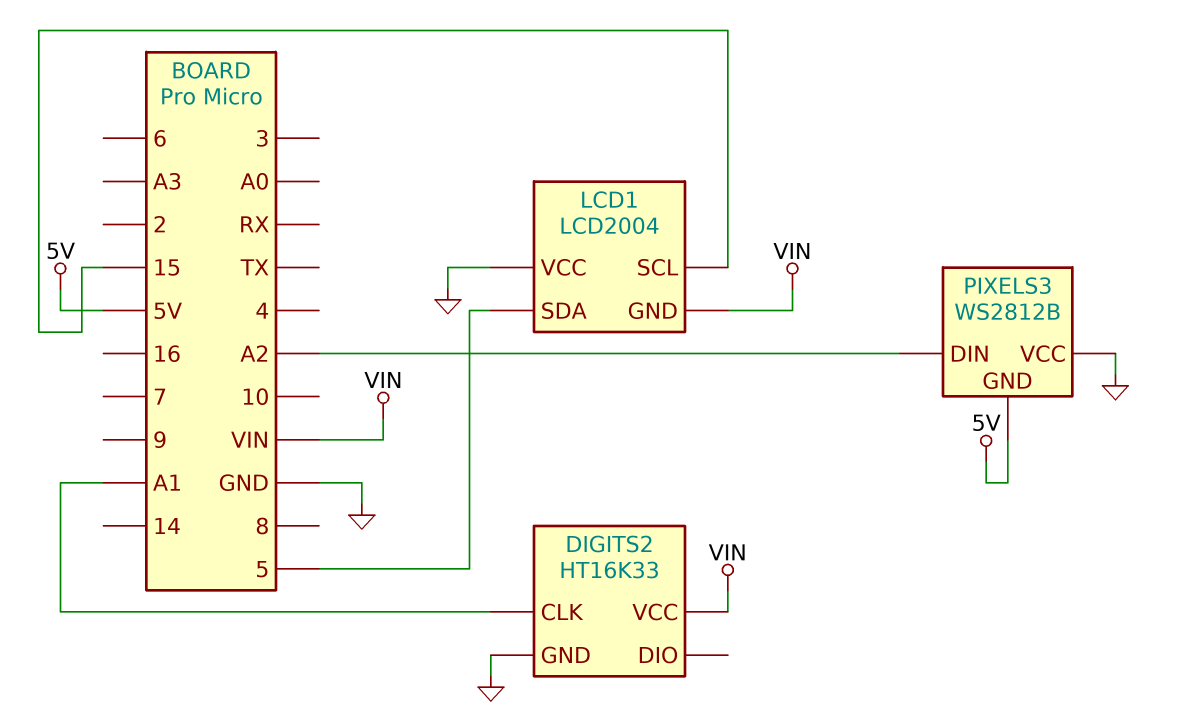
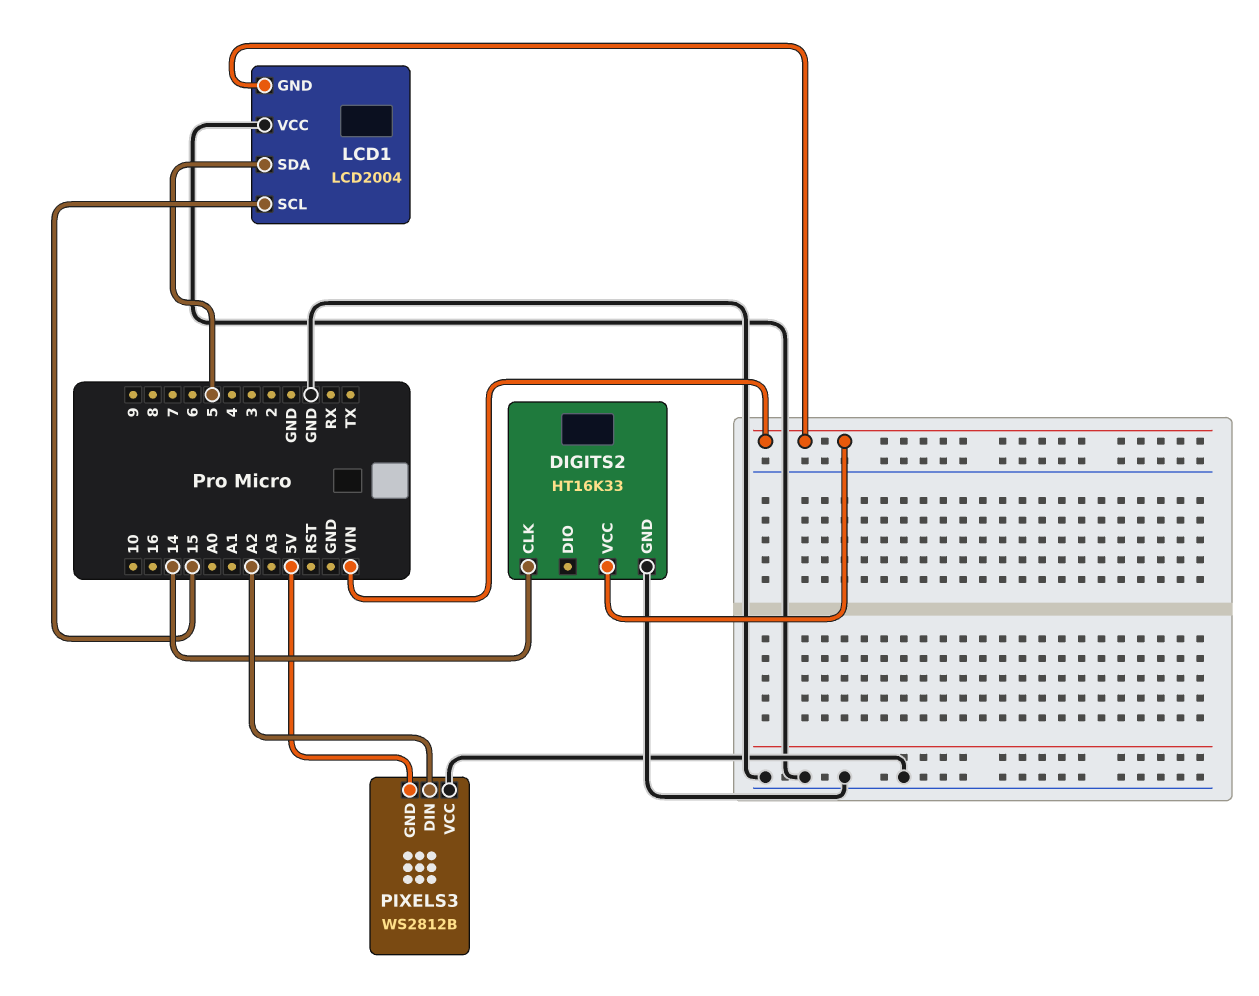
DIGITS2 pin CLK: A1 -> 14

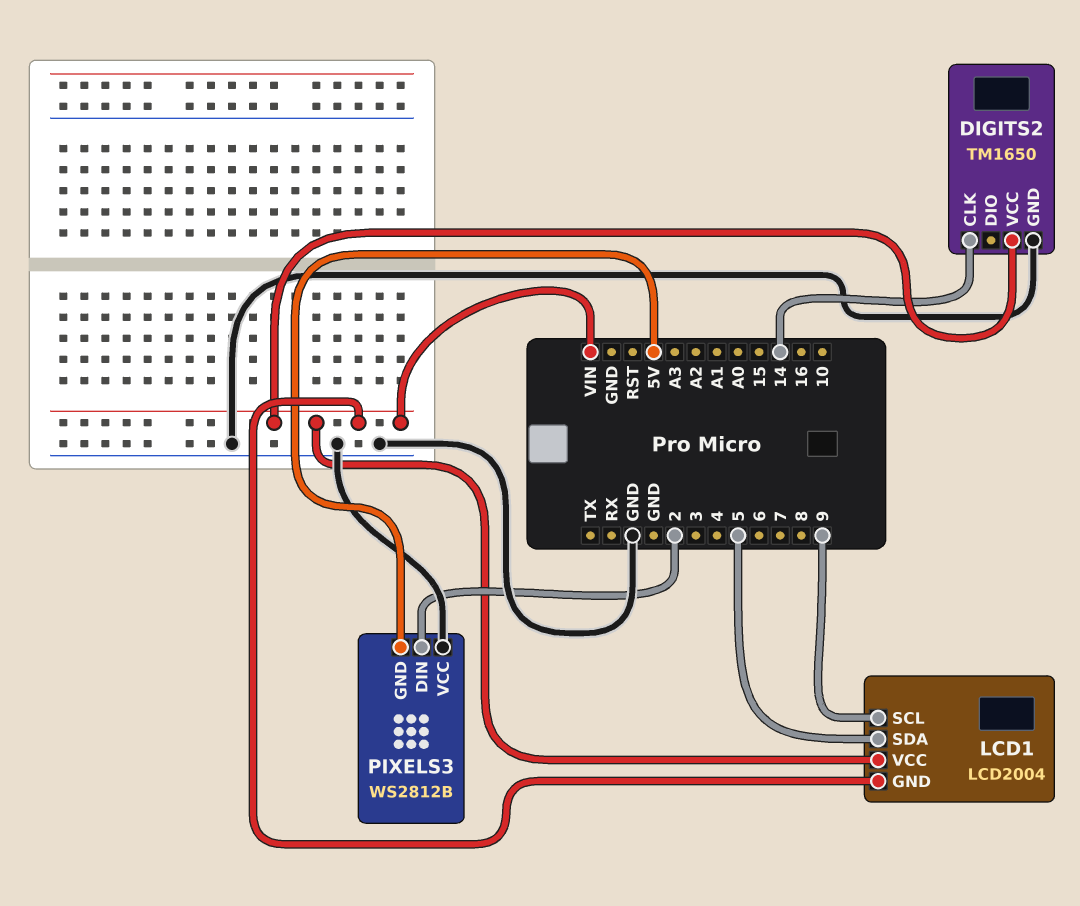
DIGITS2: HT16K33 -> TM1650
LCD1 pin SCL: 15 -> 9
LCD1 pin VCC: GND -> VIN
PIXELS3 pin DIN: A2 -> 2

